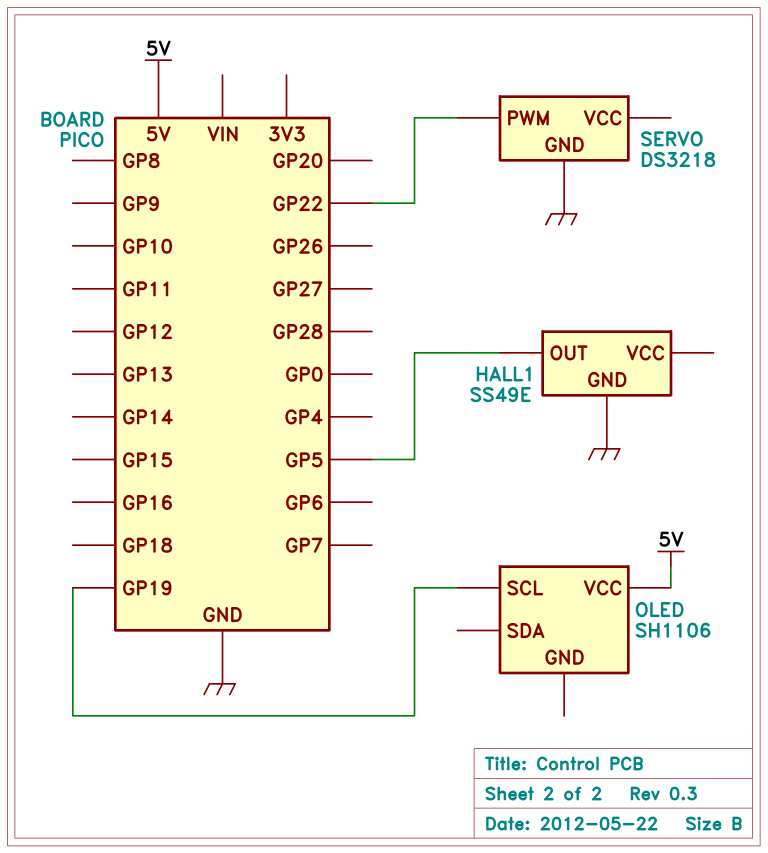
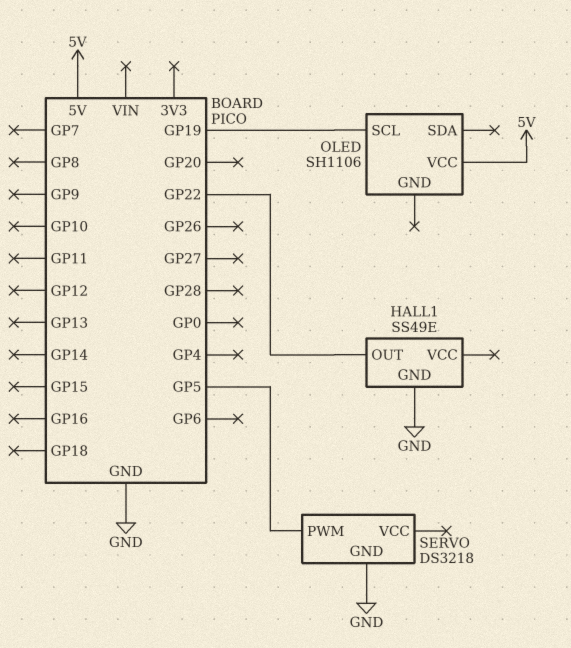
HALL1 pin OUT: GP5 -> GP22
SERVO pin PWM: GP22 -> GP5

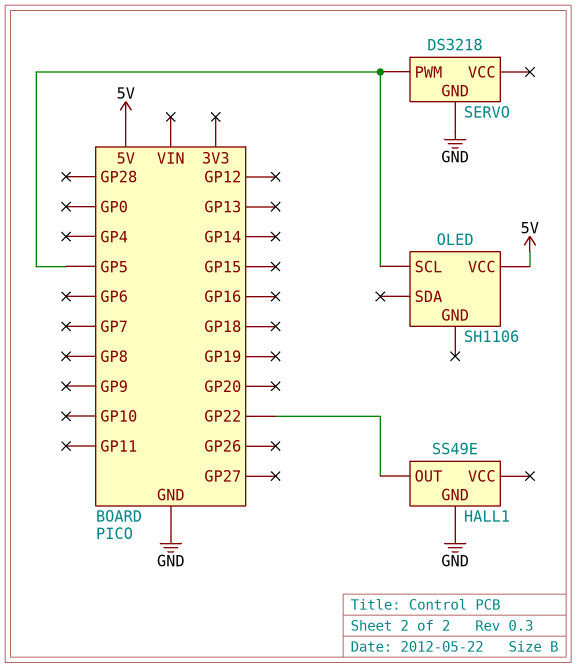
OLED pin SCL: GP19 -> GP5

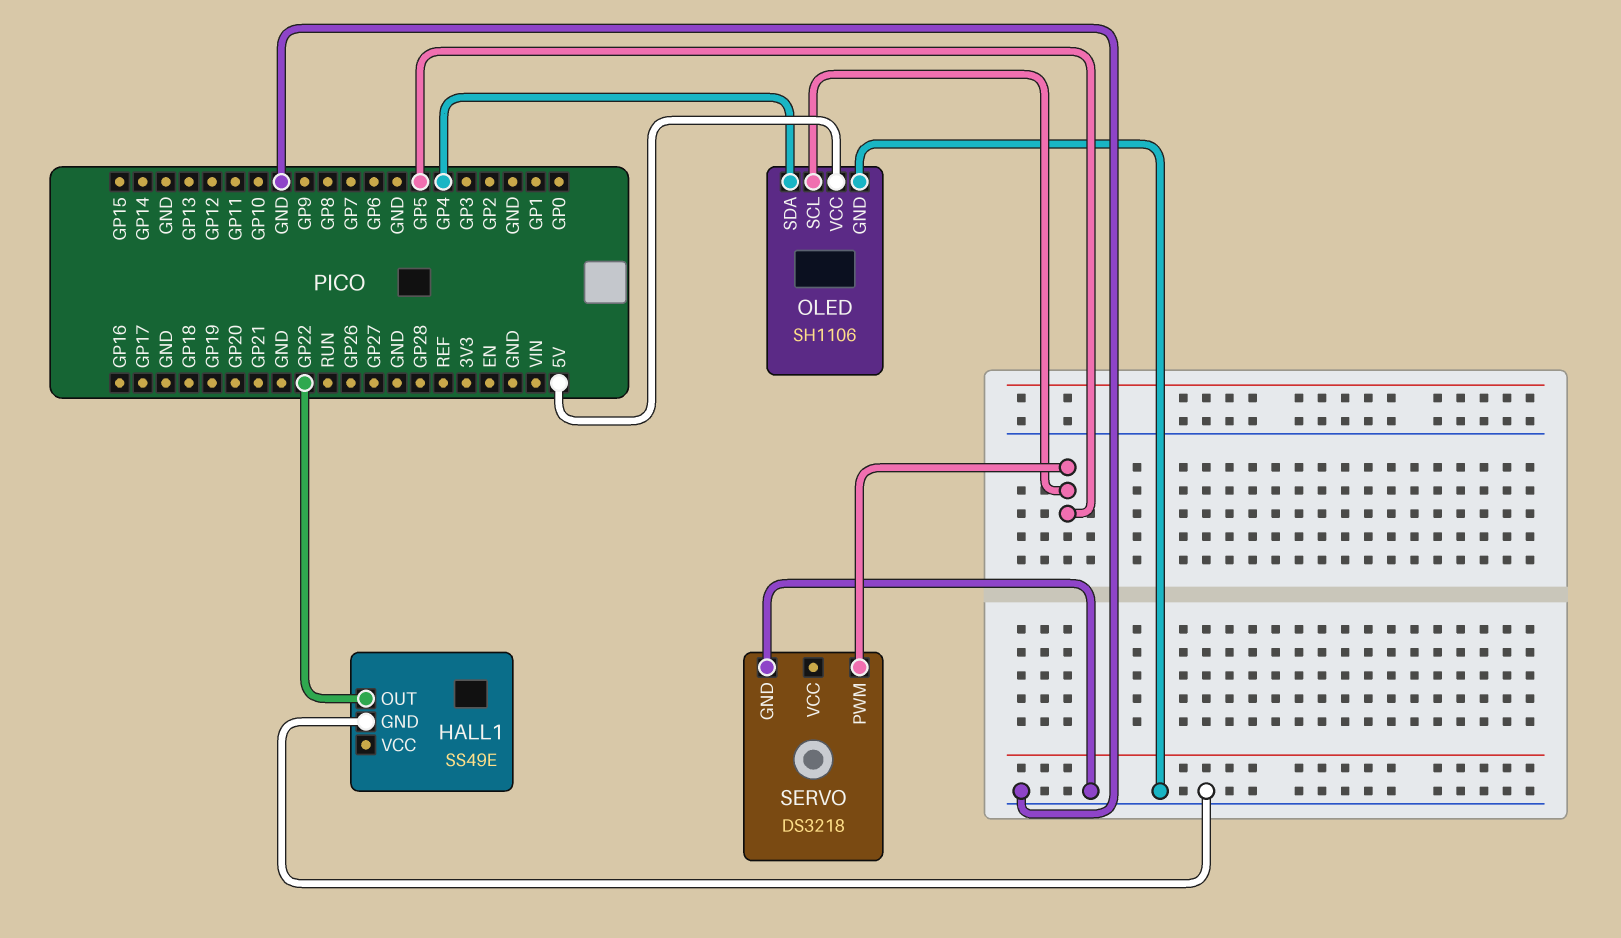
OLED pin GND: none -> GND
OLED pin SDA: none -> GP4

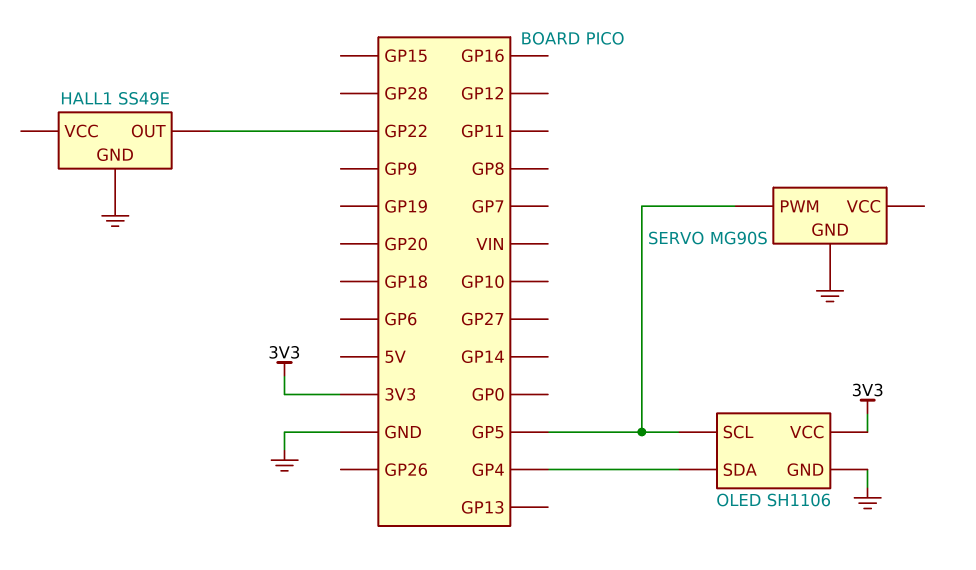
OLED pin VCC: 5V -> 3V3
SERVO: DS3218 -> MG90S

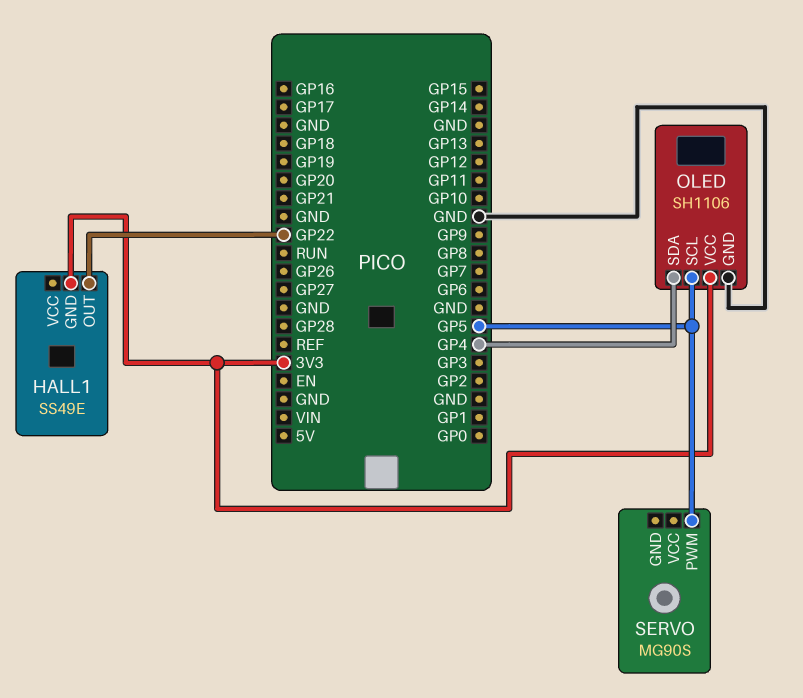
HALL1 pin GND: GND -> 3V3
SERVO pin GND: GND -> none

